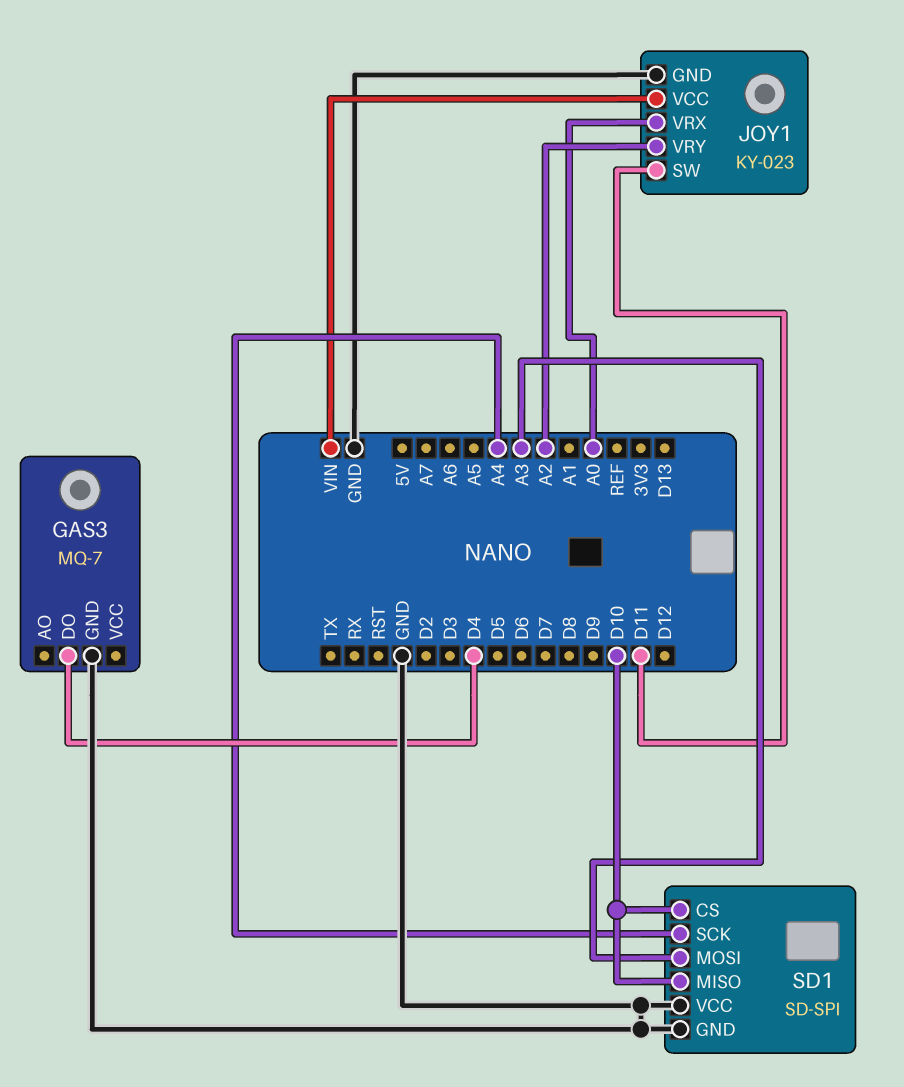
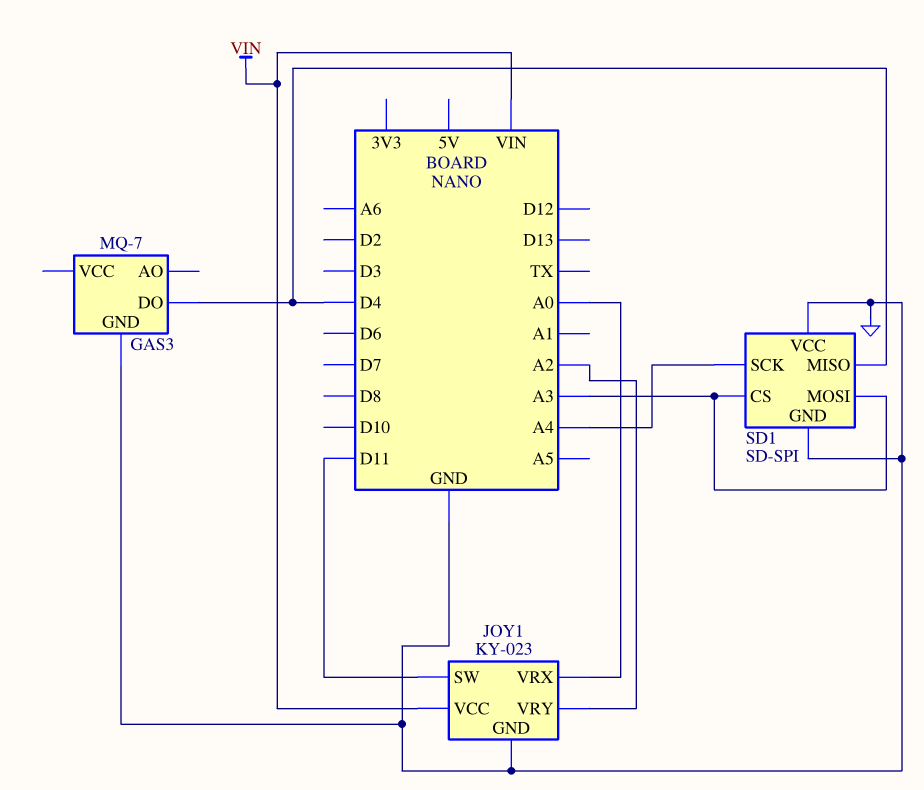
SD1 pin CS: D10 -> A3
SD1 pin MISO: D10 -> D4

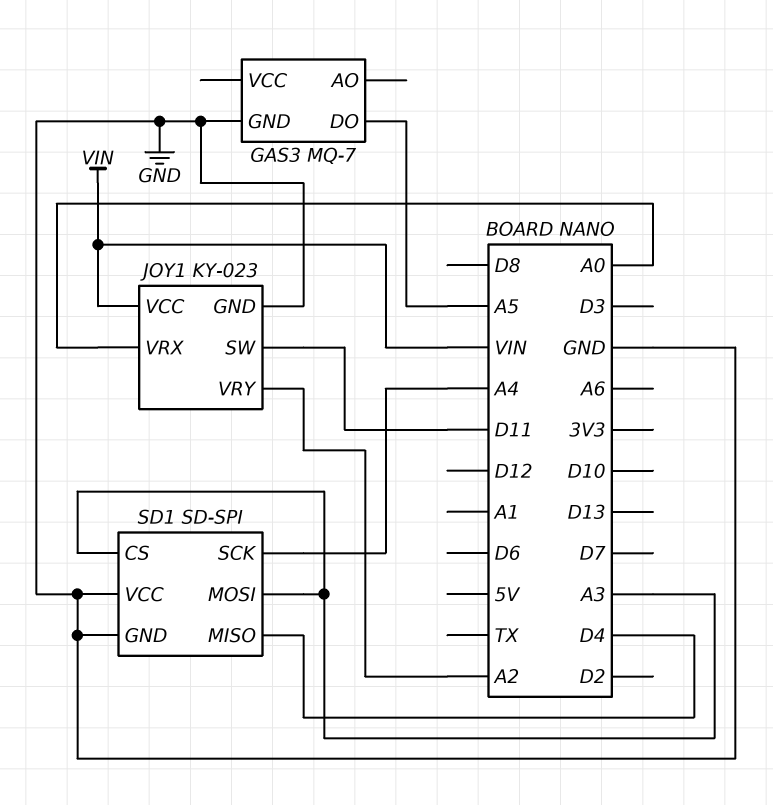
GAS3 pin DO: D4 -> A5

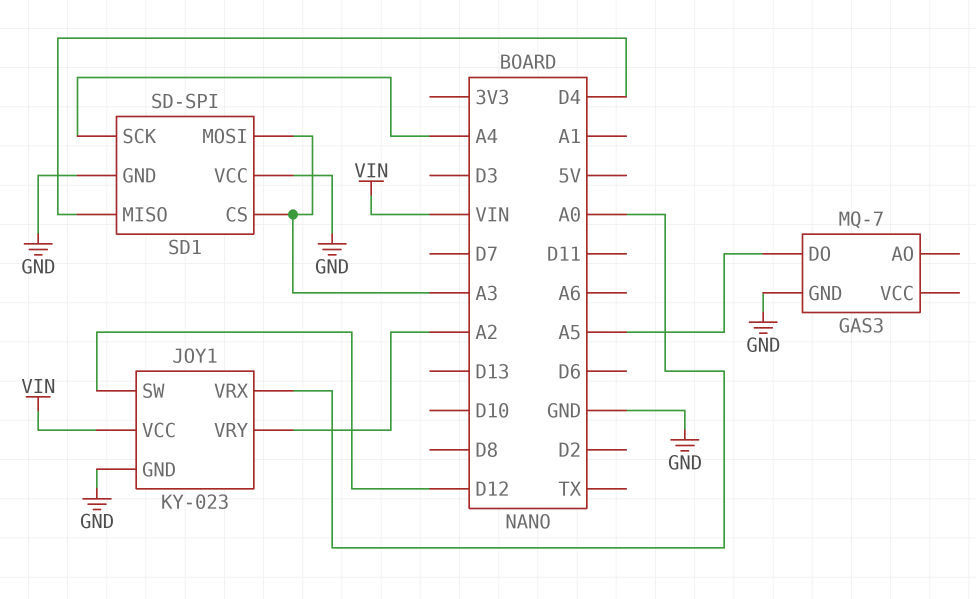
JOY1 pin SW: D11 -> D12

